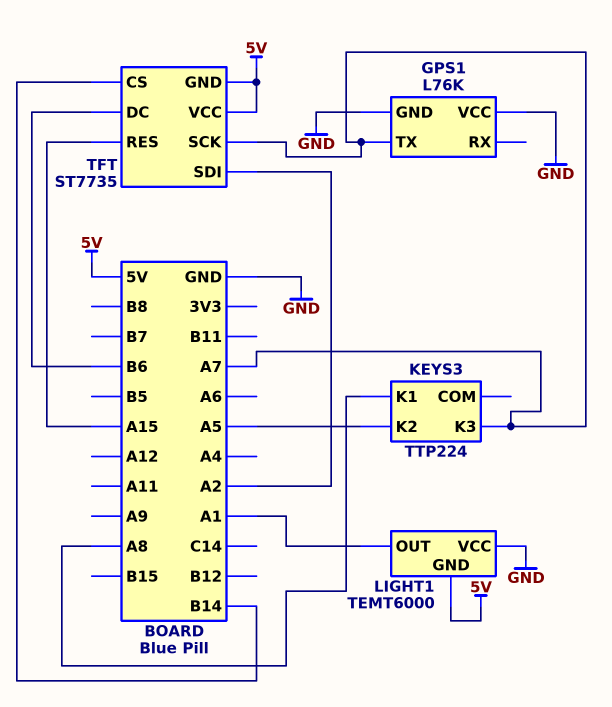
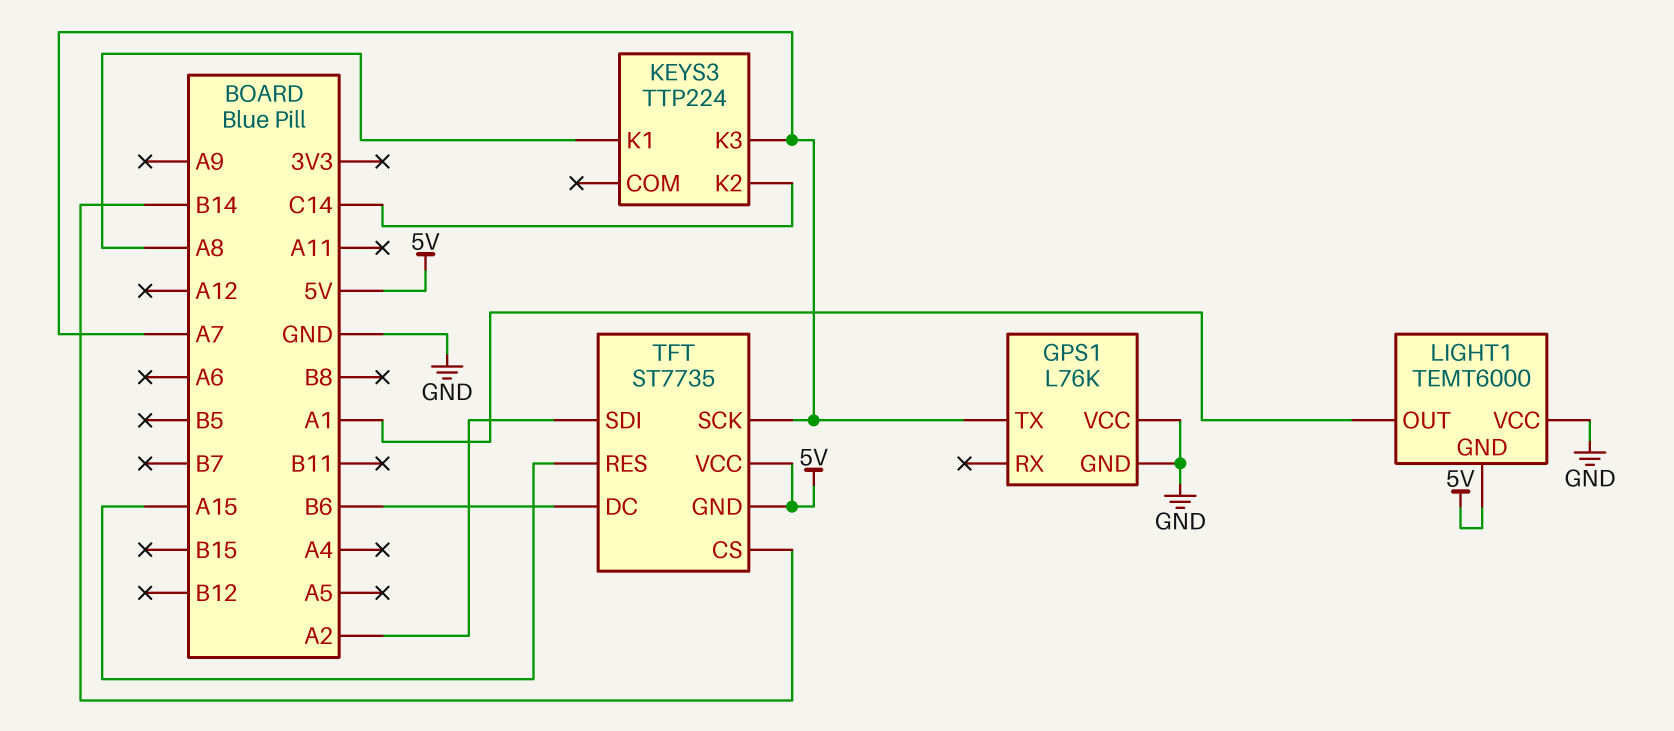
KEYS3 pin K2: A5 -> C14

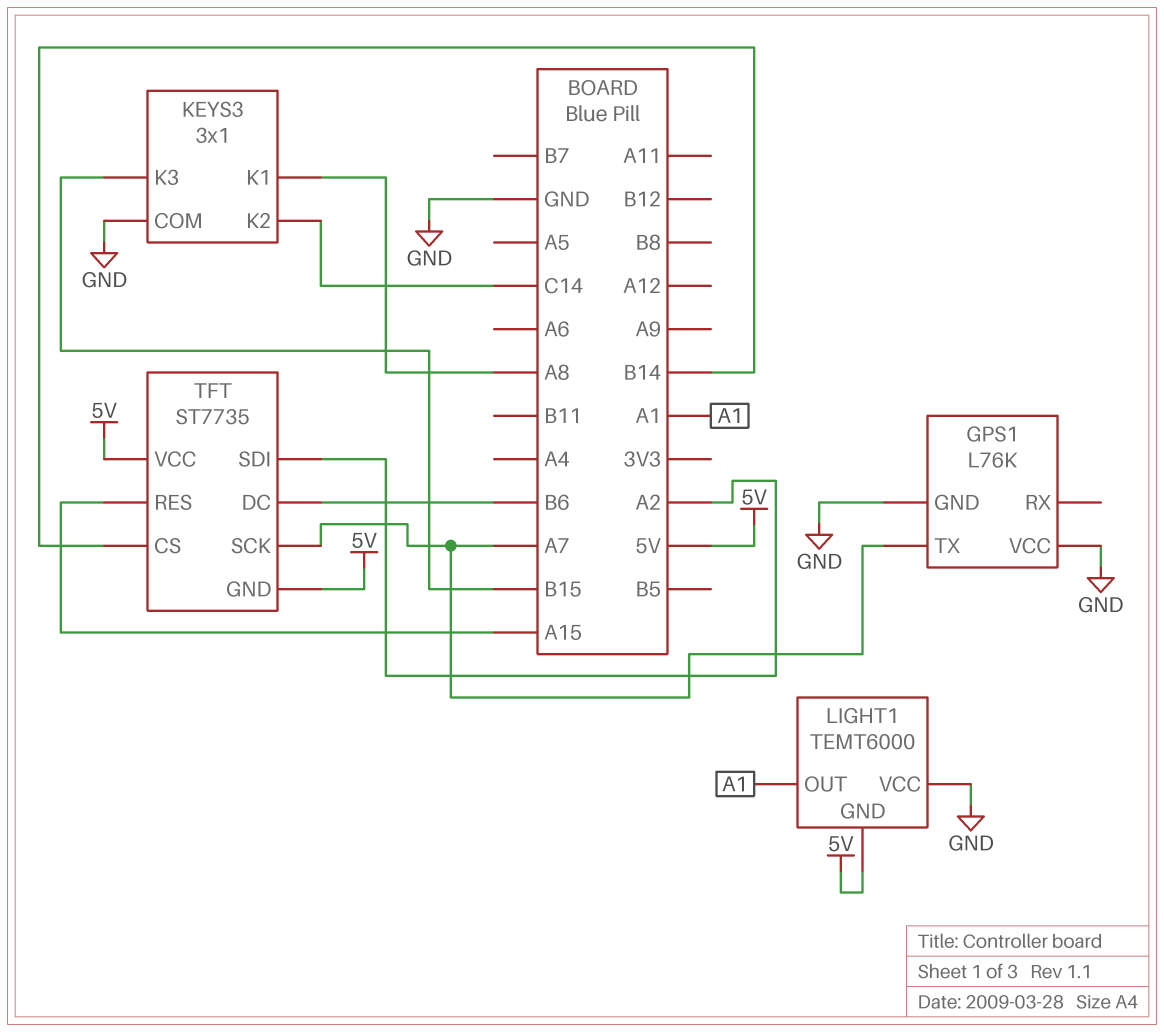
KEYS3: TTP224 -> 3x1
KEYS3 pin COM: none -> GND
KEYS3 pin K3: A7 -> B15

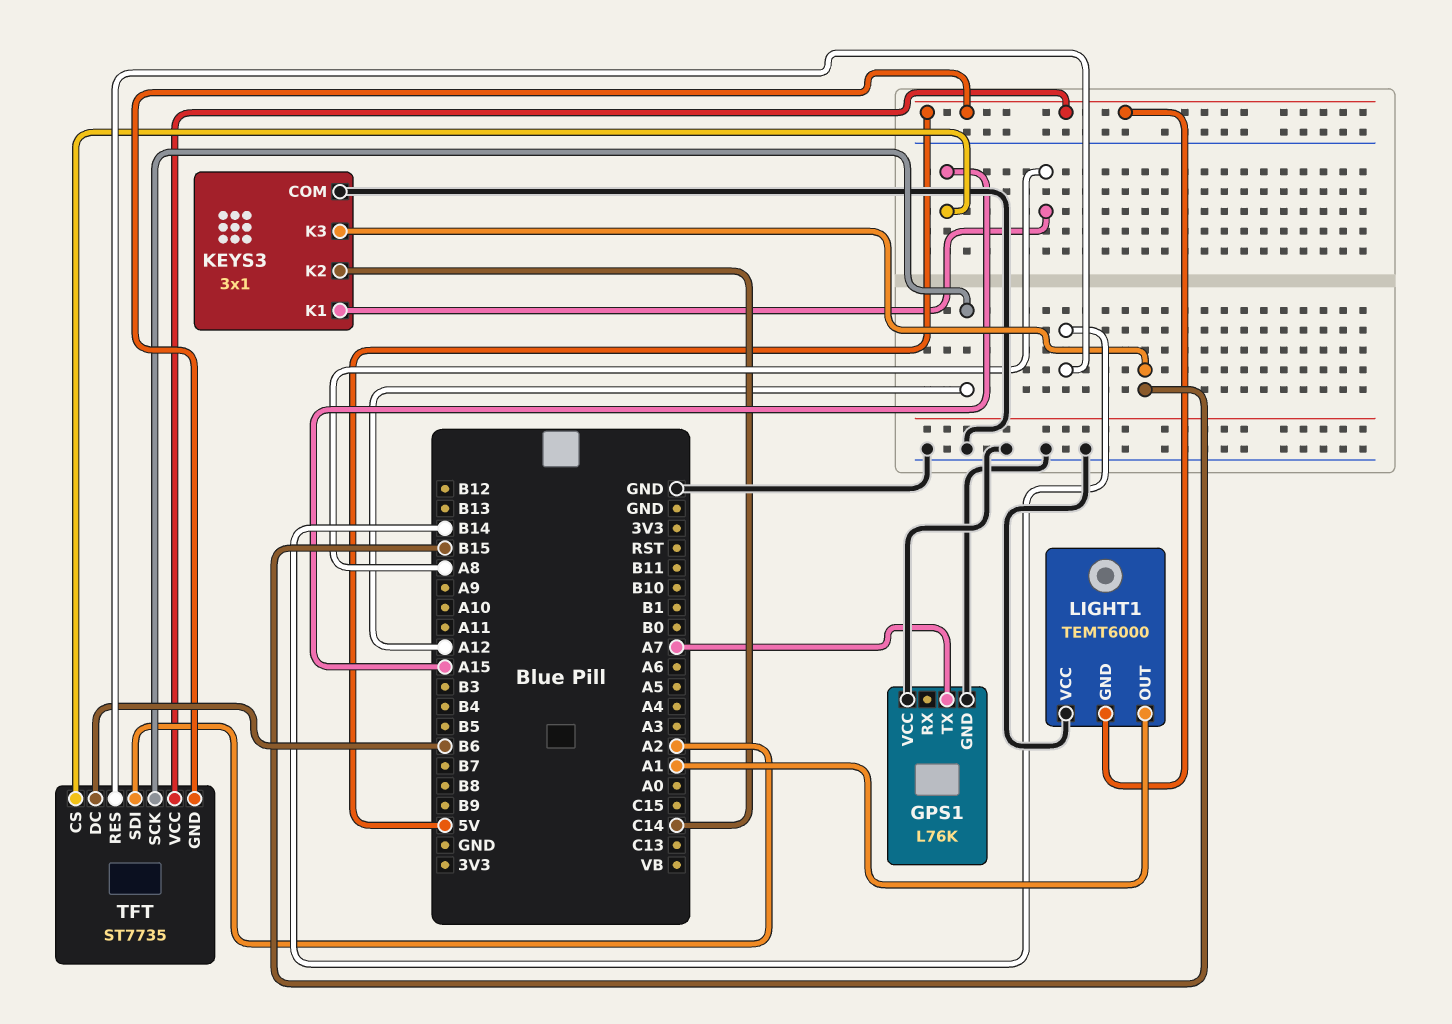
TFT pin CS: B14 -> A15
TFT pin RES: A15 -> B14
TFT pin SCK: A7 -> A12

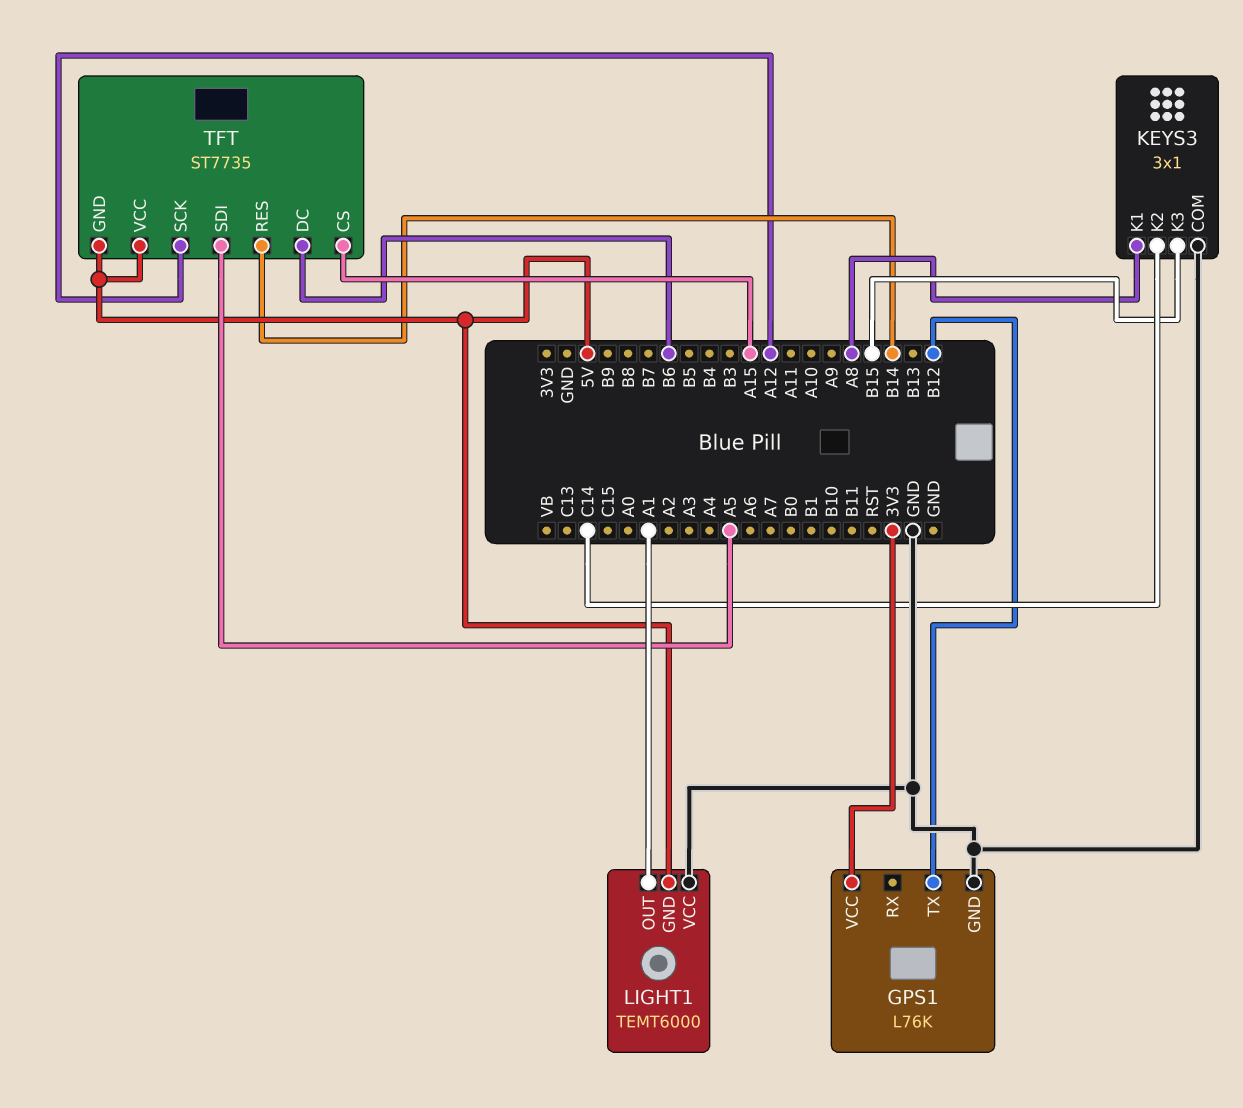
GPS1 pin TX: A7 -> B12
GPS1 pin VCC: GND -> 3V3
TFT pin SDI: A2 -> A5

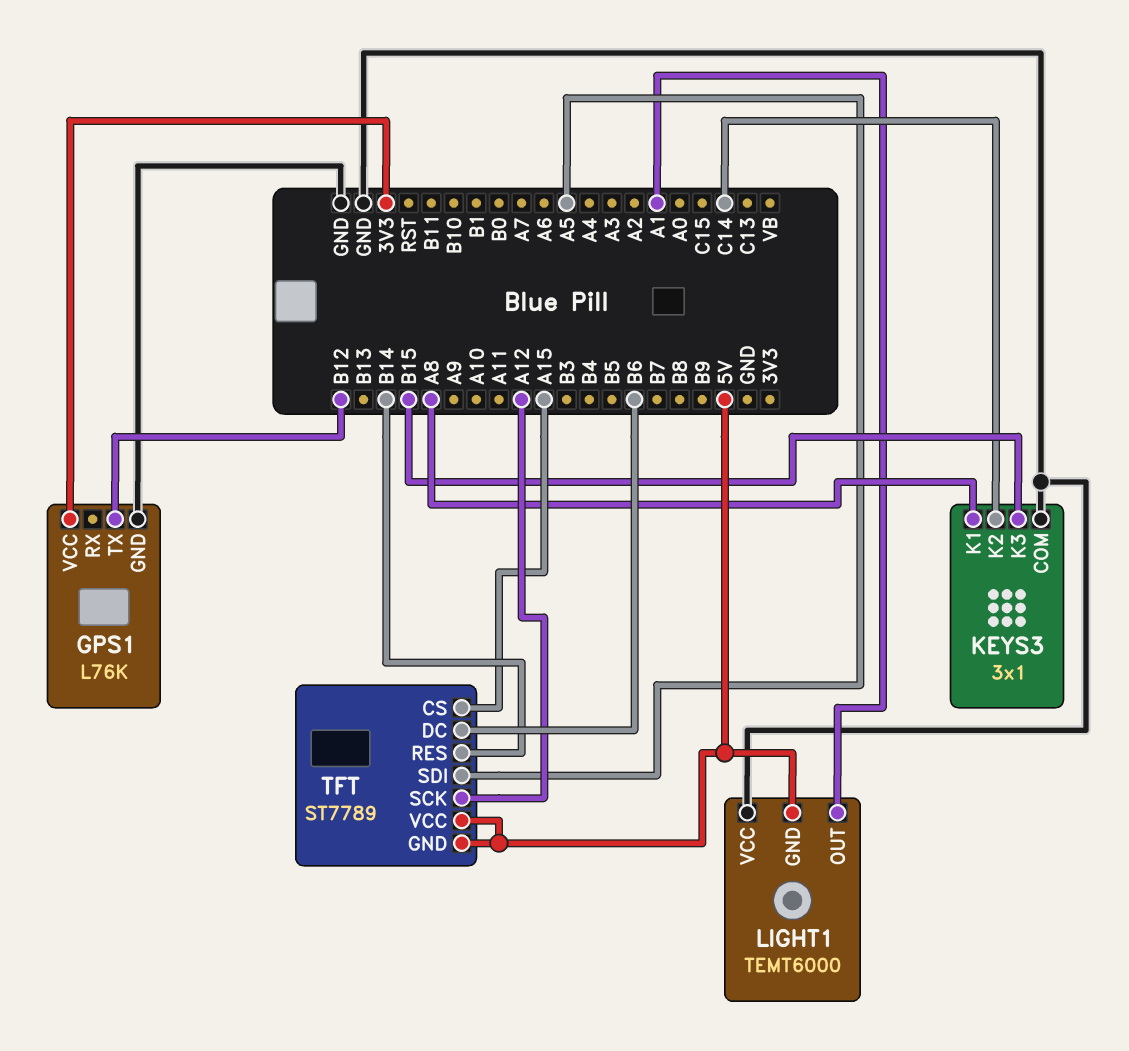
TFT: ST7735 -> ST7789

